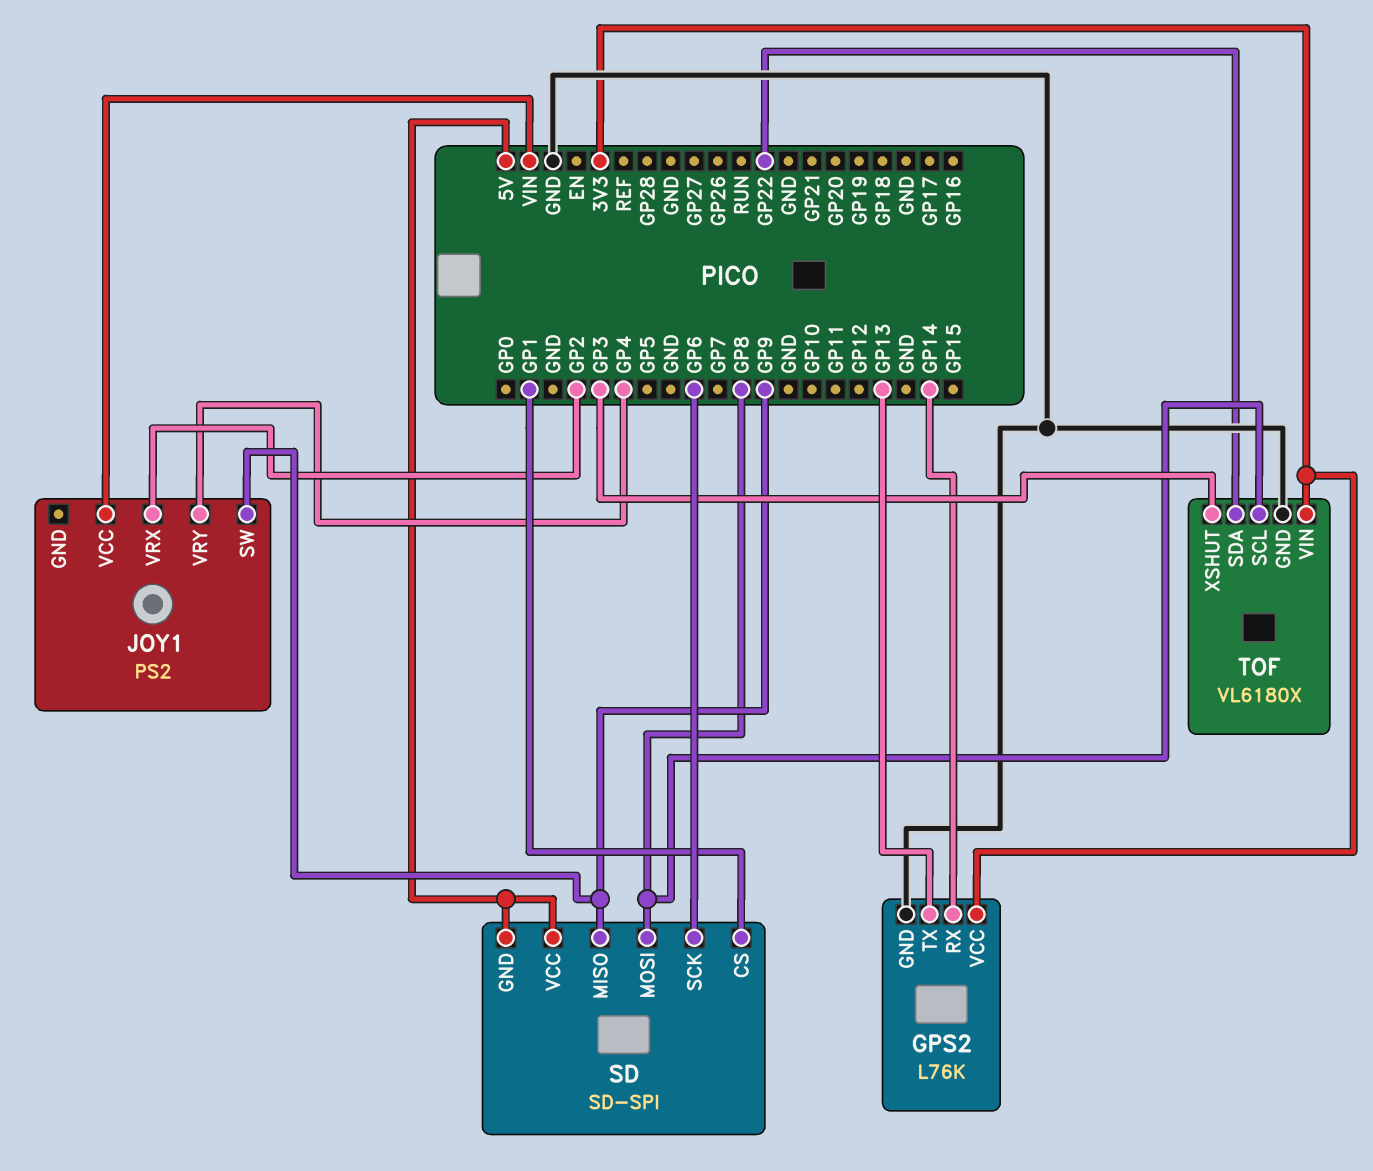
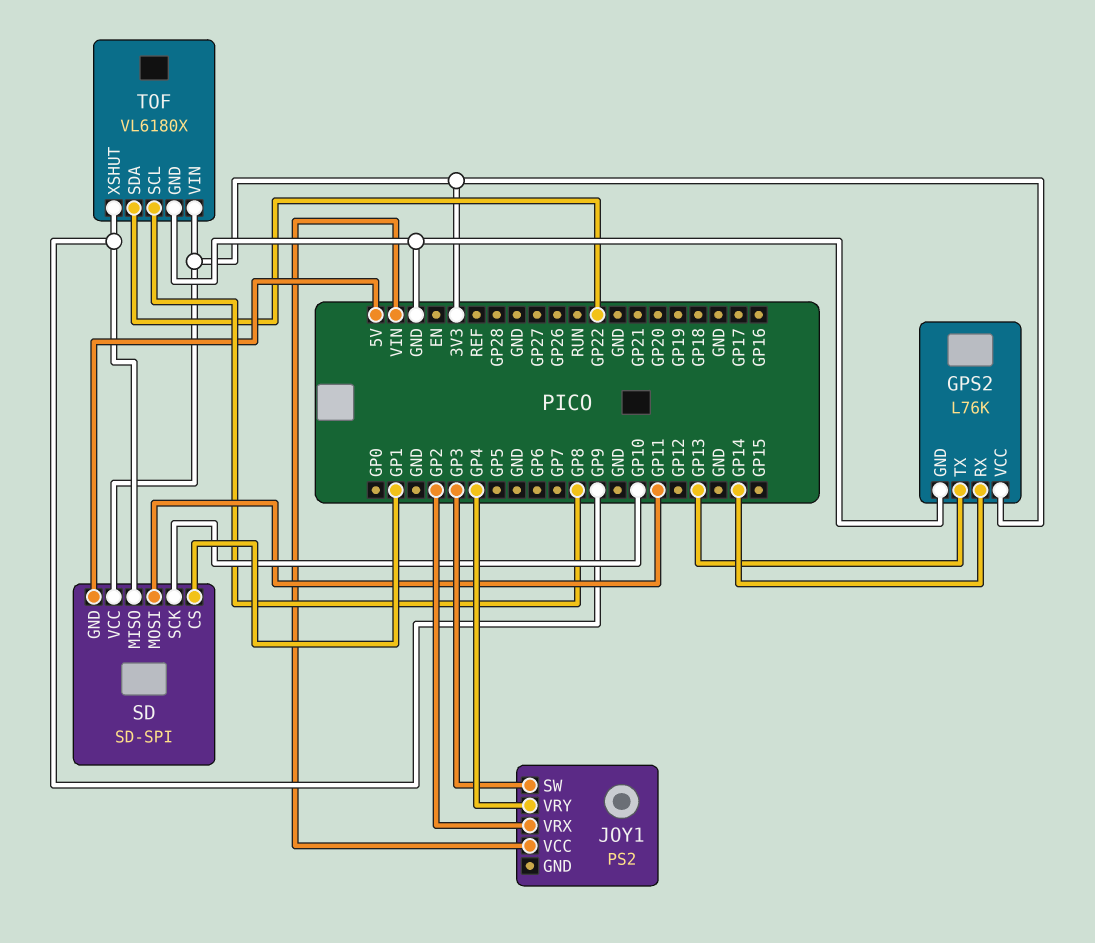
JOY1 pin SW: GP9 -> GP3
SD pin MOSI: GP8 -> GP11
SD pin SCK: GP6 -> GP10
SD pin VCC: 5V -> 3V3
TOF pin XSHUT: GP3 -> GP9

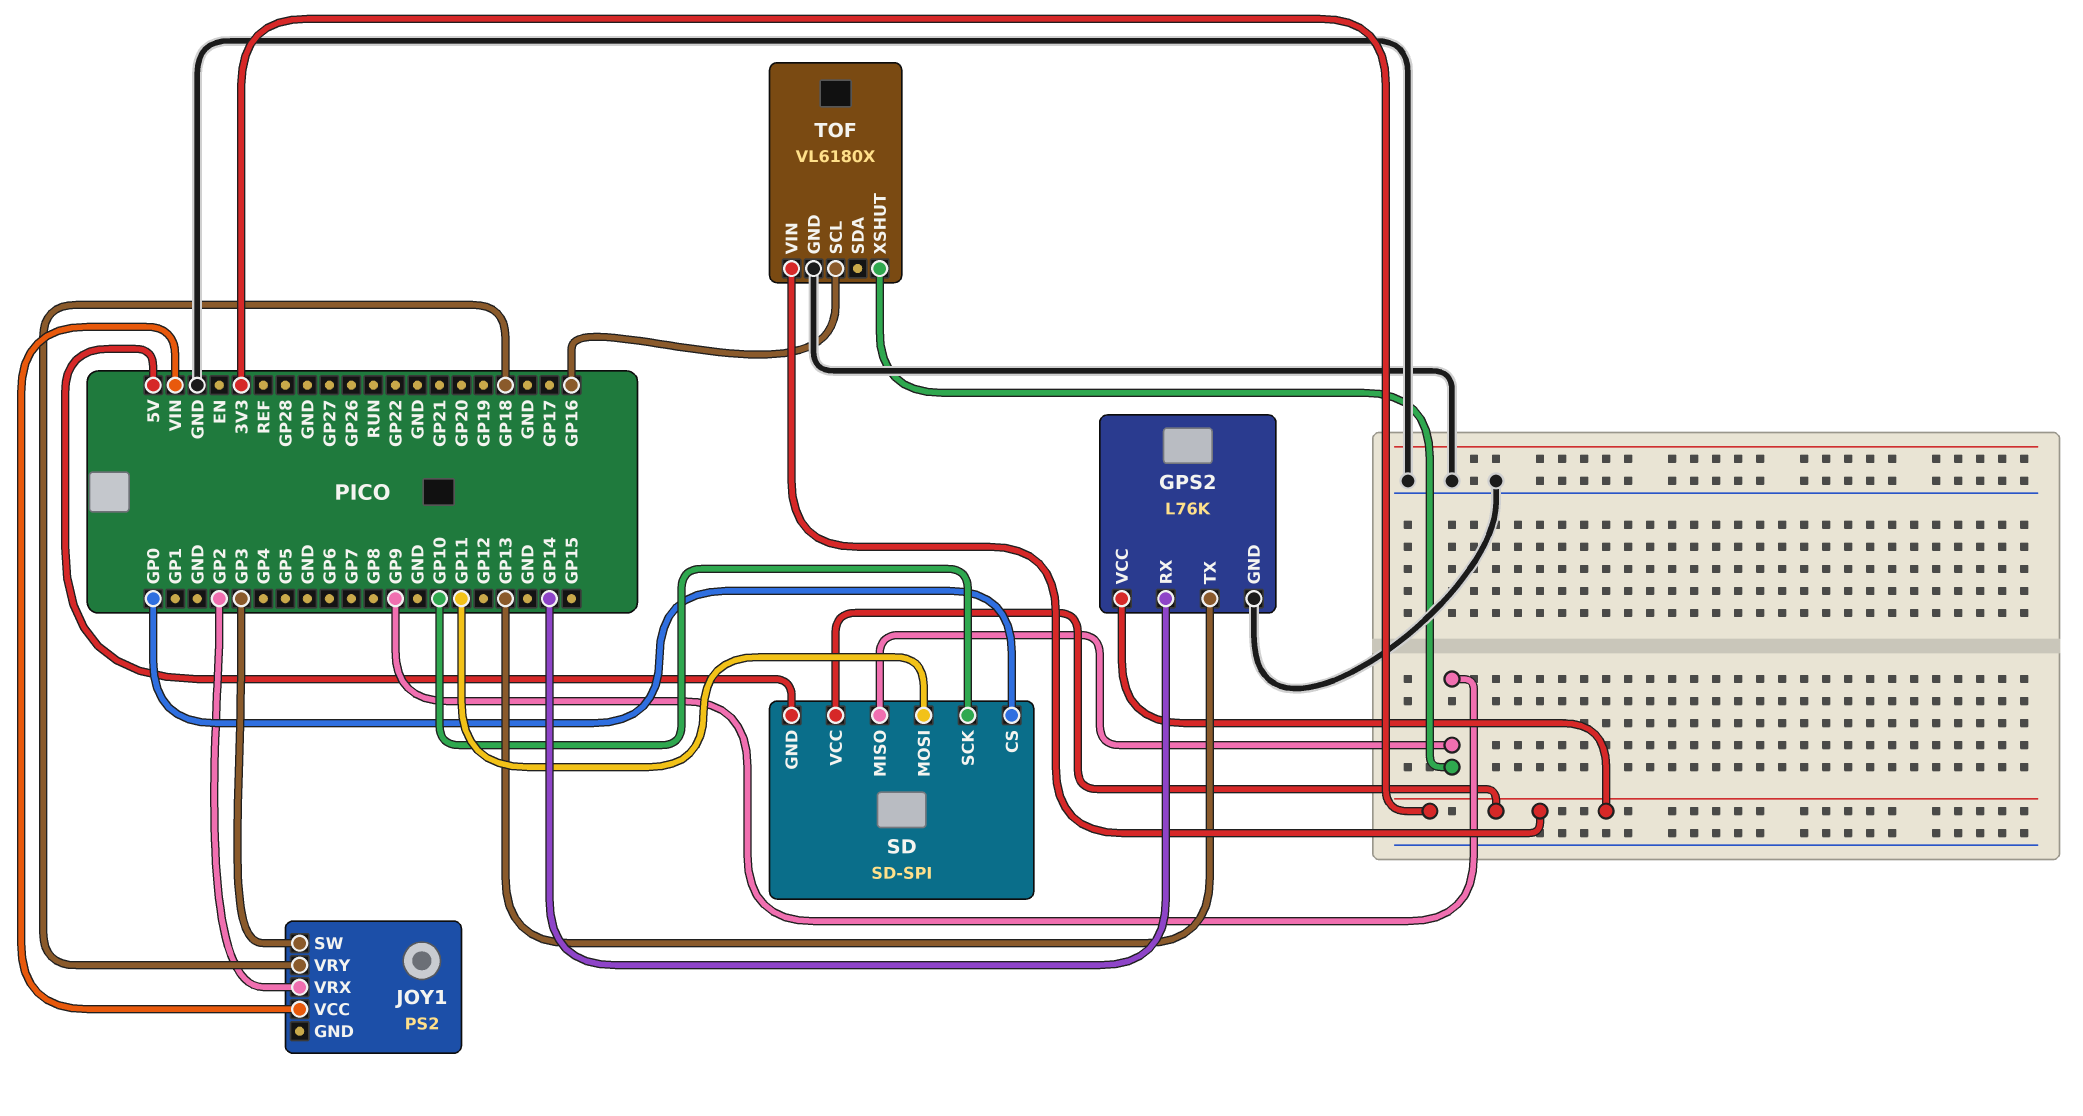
JOY1 pin VRY: GP4 -> GP18
SD pin CS: GP1 -> GP0
TOF pin SCL: GP8 -> GP16
TOF pin SDA: GP22 -> none

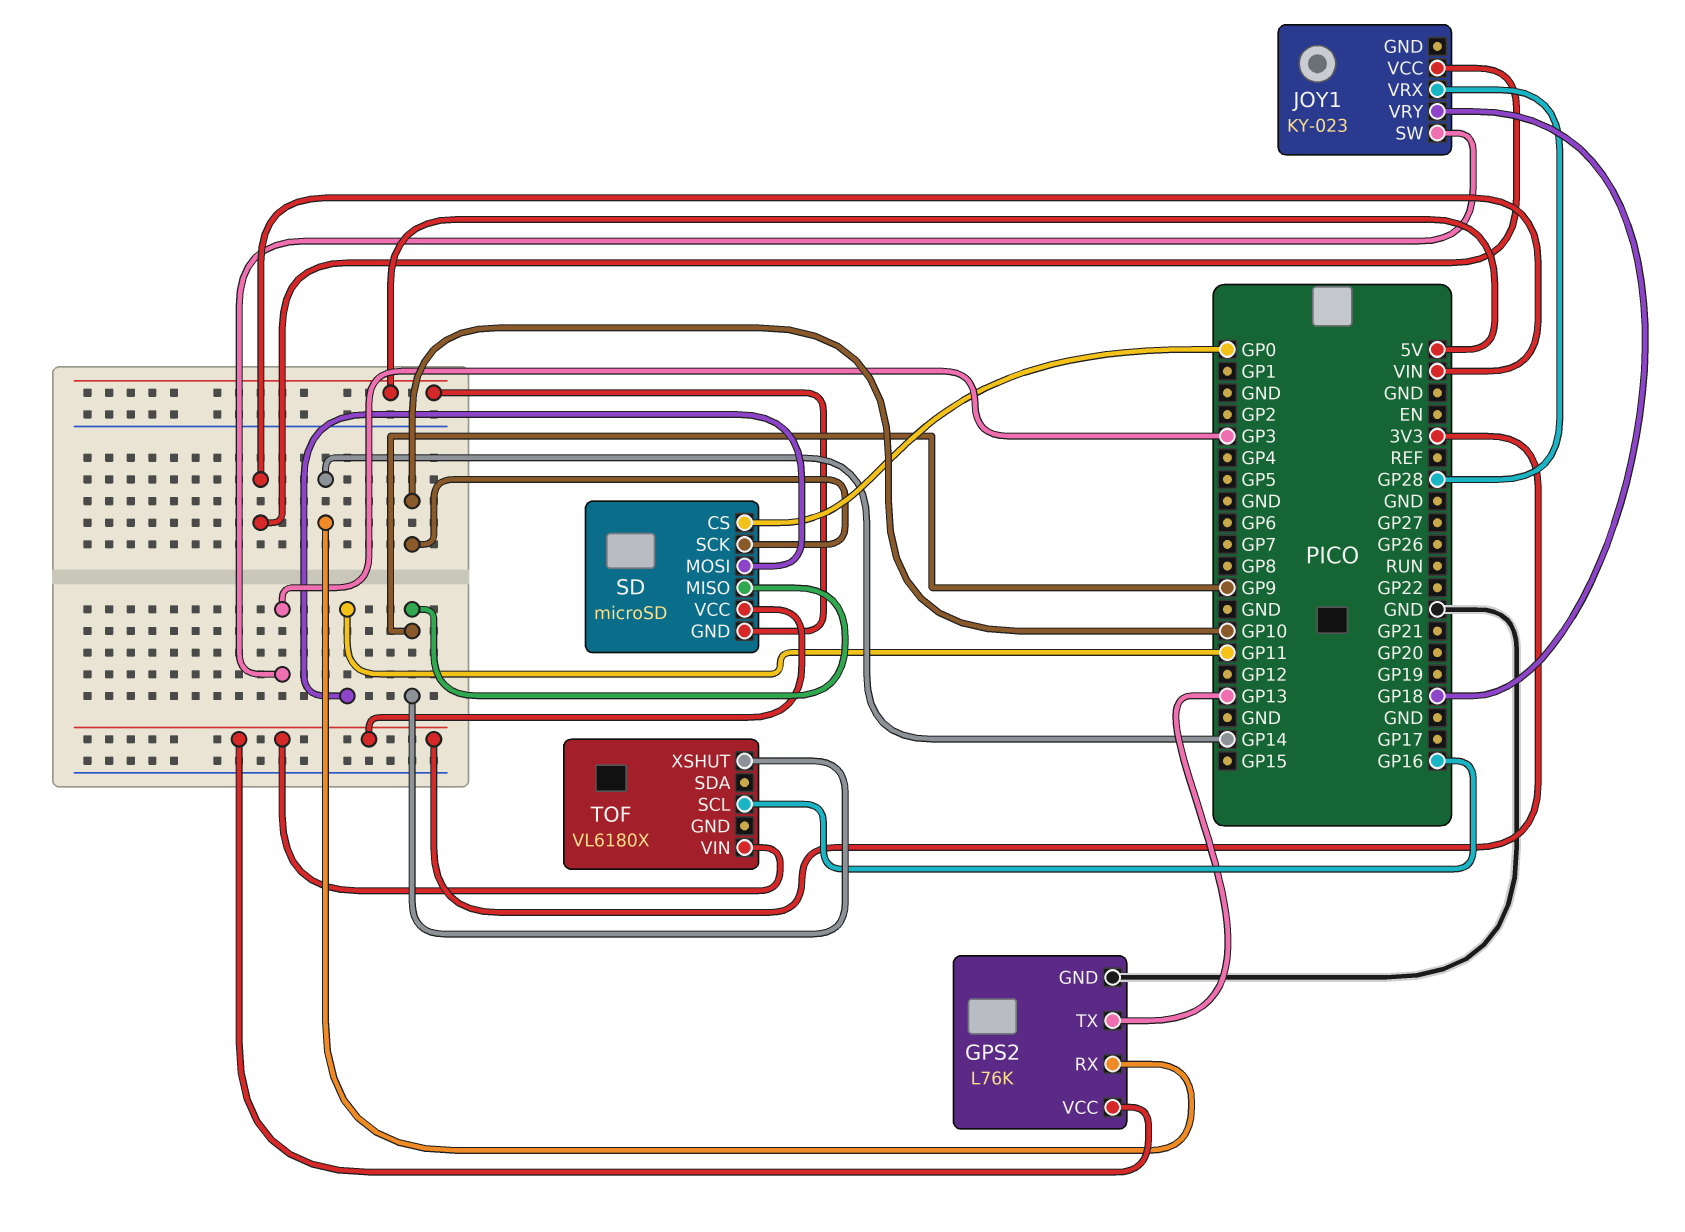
JOY1: PS2 -> KY-023
JOY1 pin VRX: GP2 -> GP28
SD: SD-SPI -> microSD
TOF pin GND: GND -> none

